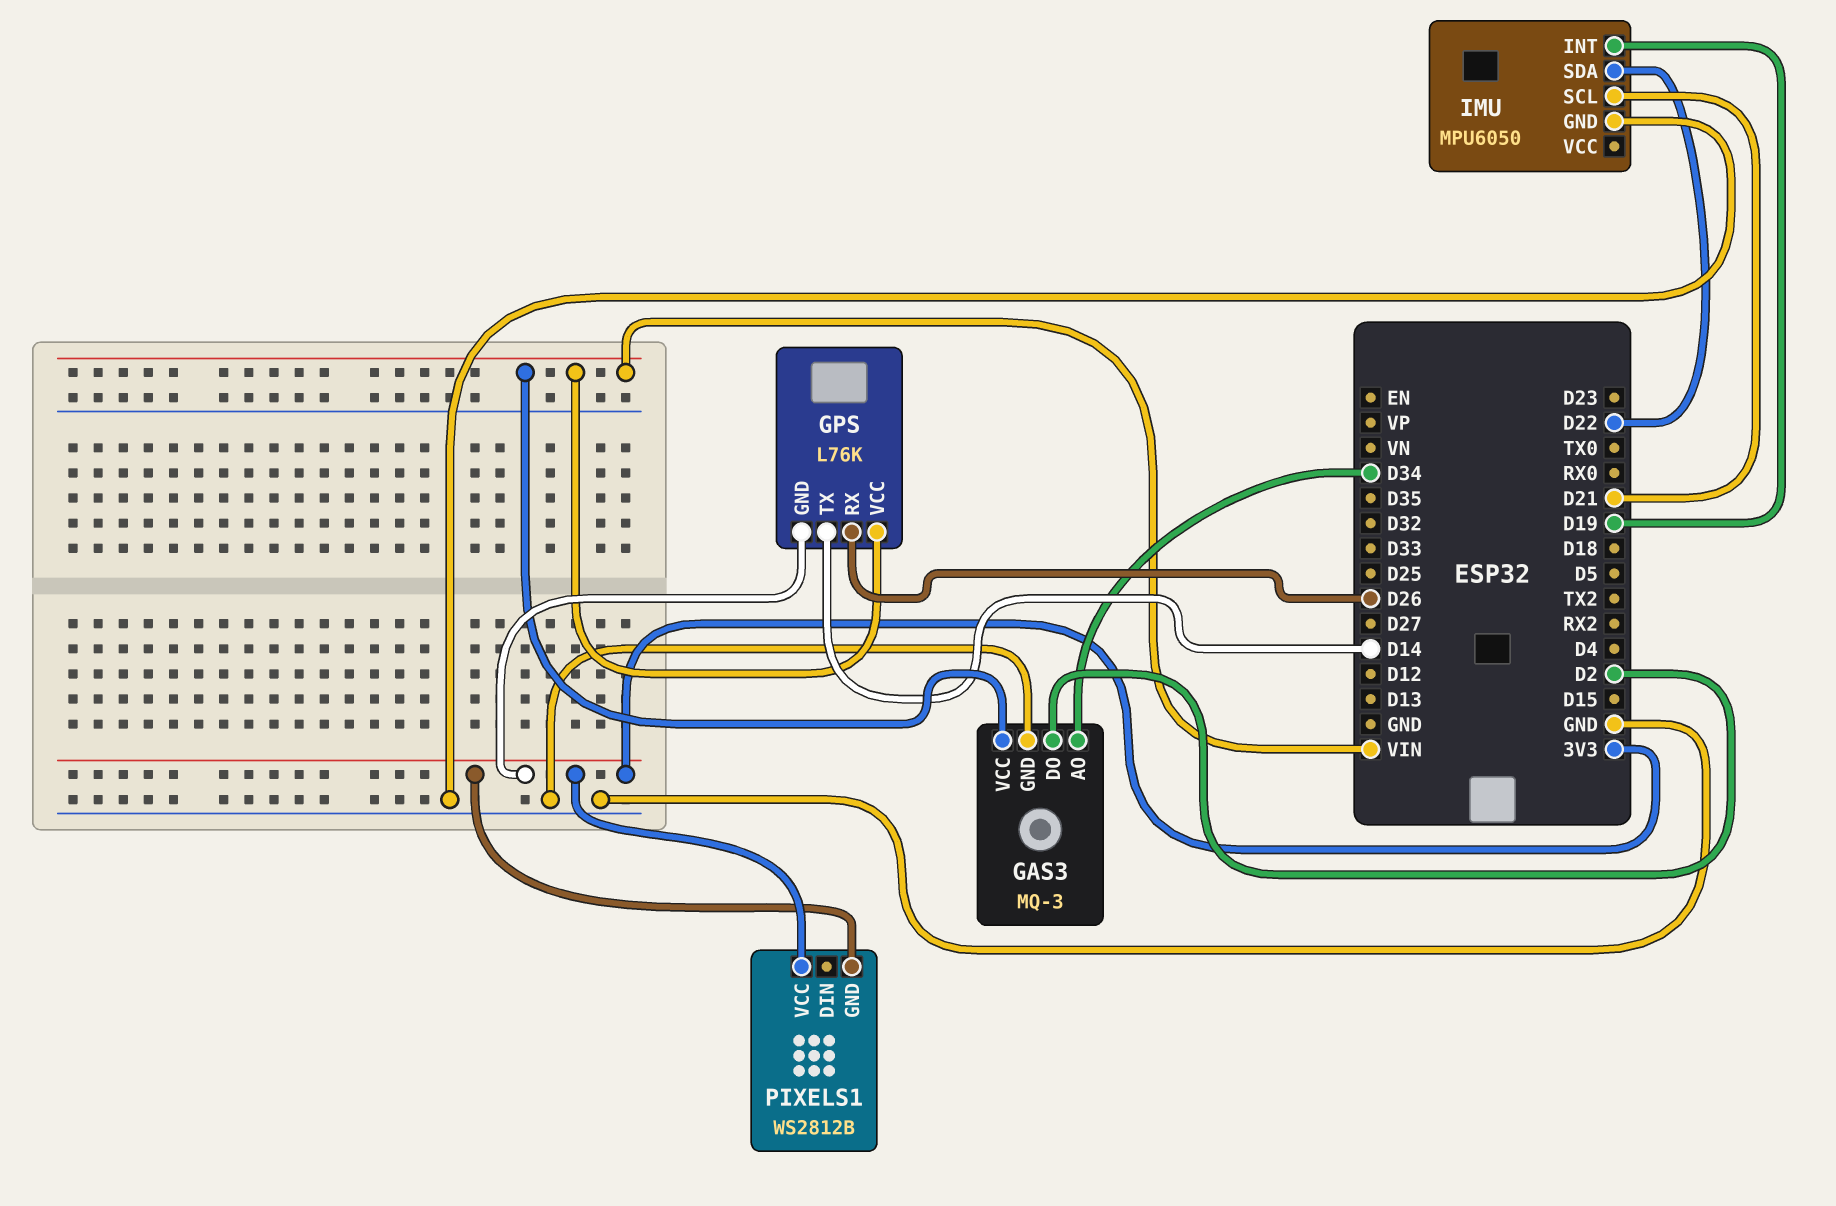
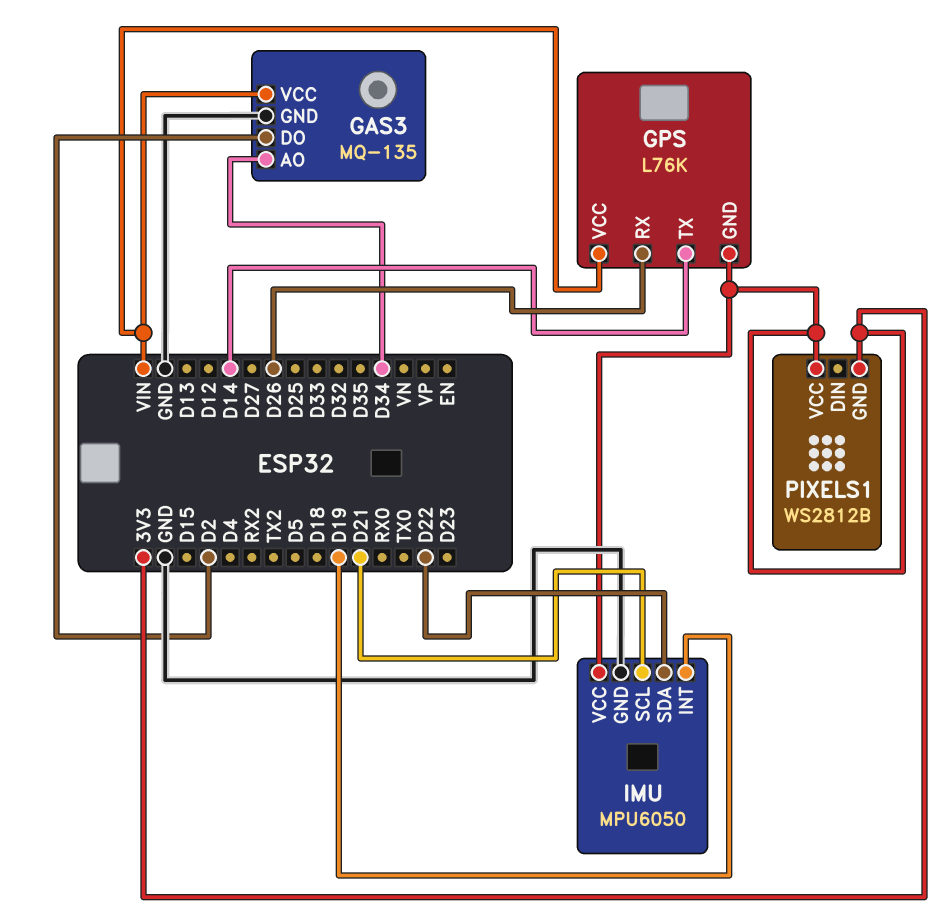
GAS3: MQ-3 -> MQ-135
IMU pin VCC: none -> 3V3

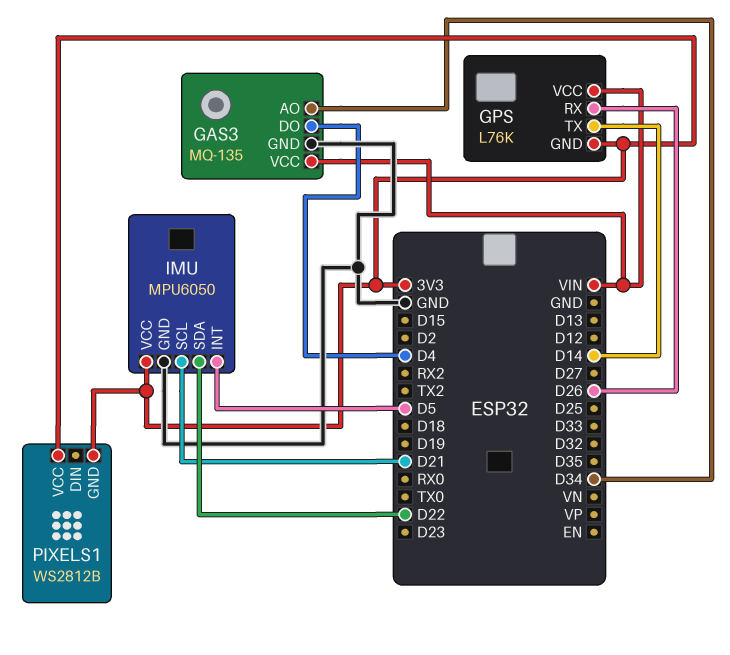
GAS3 pin DO: D2 -> D4
IMU pin INT: D19 -> D5

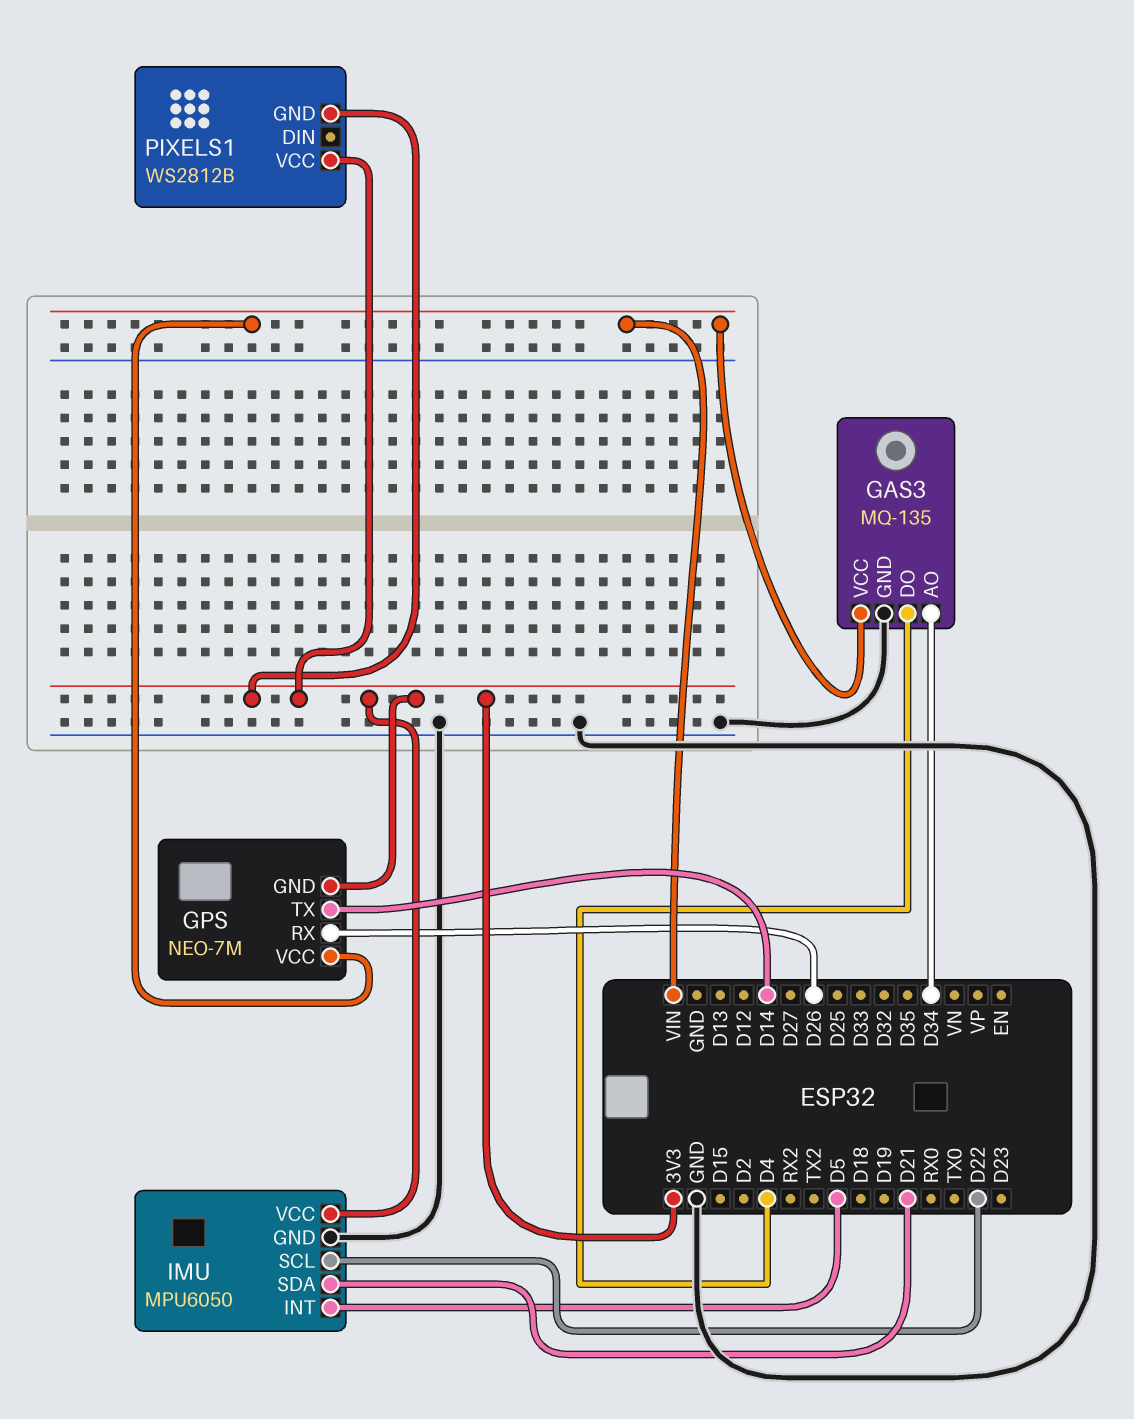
GPS: L76K -> NEO-7M
IMU pin SCL: D21 -> D22
IMU pin SDA: D22 -> D21

